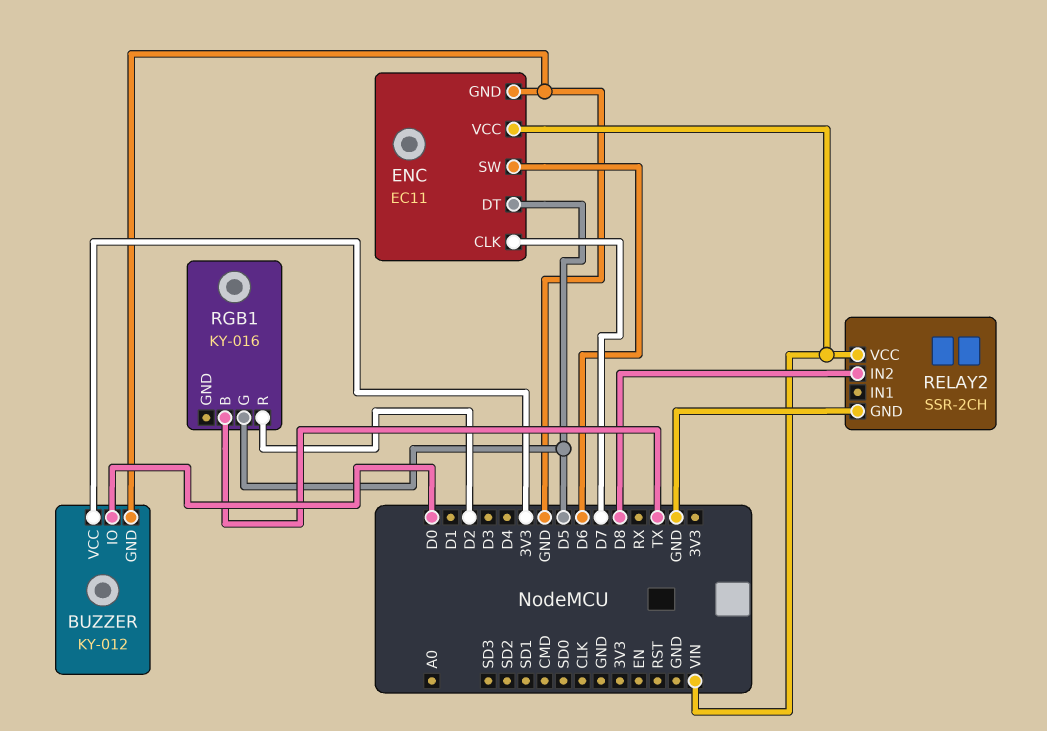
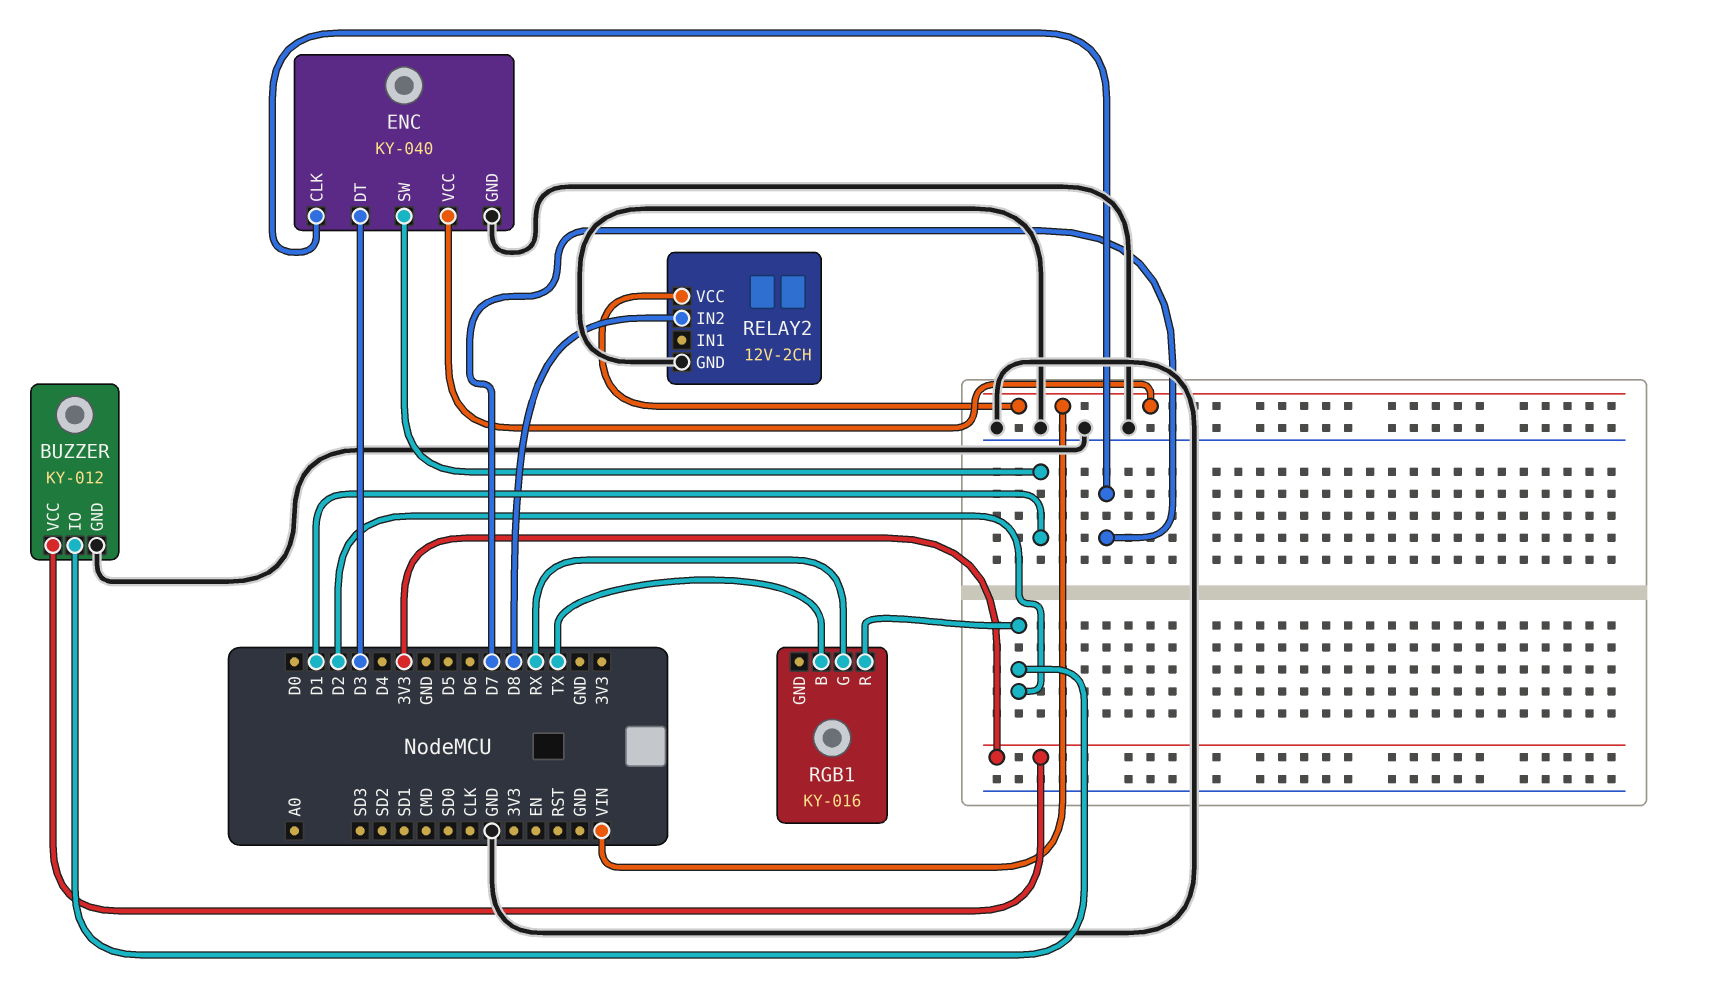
BUZZER pin IO: D0 -> D2
ENC: EC11 -> KY-040
ENC pin DT: D5 -> D3
ENC pin SW: D6 -> D1
RELAY2: SSR-2CH -> 12V-2CH
RGB1 pin G: D5 -> RX

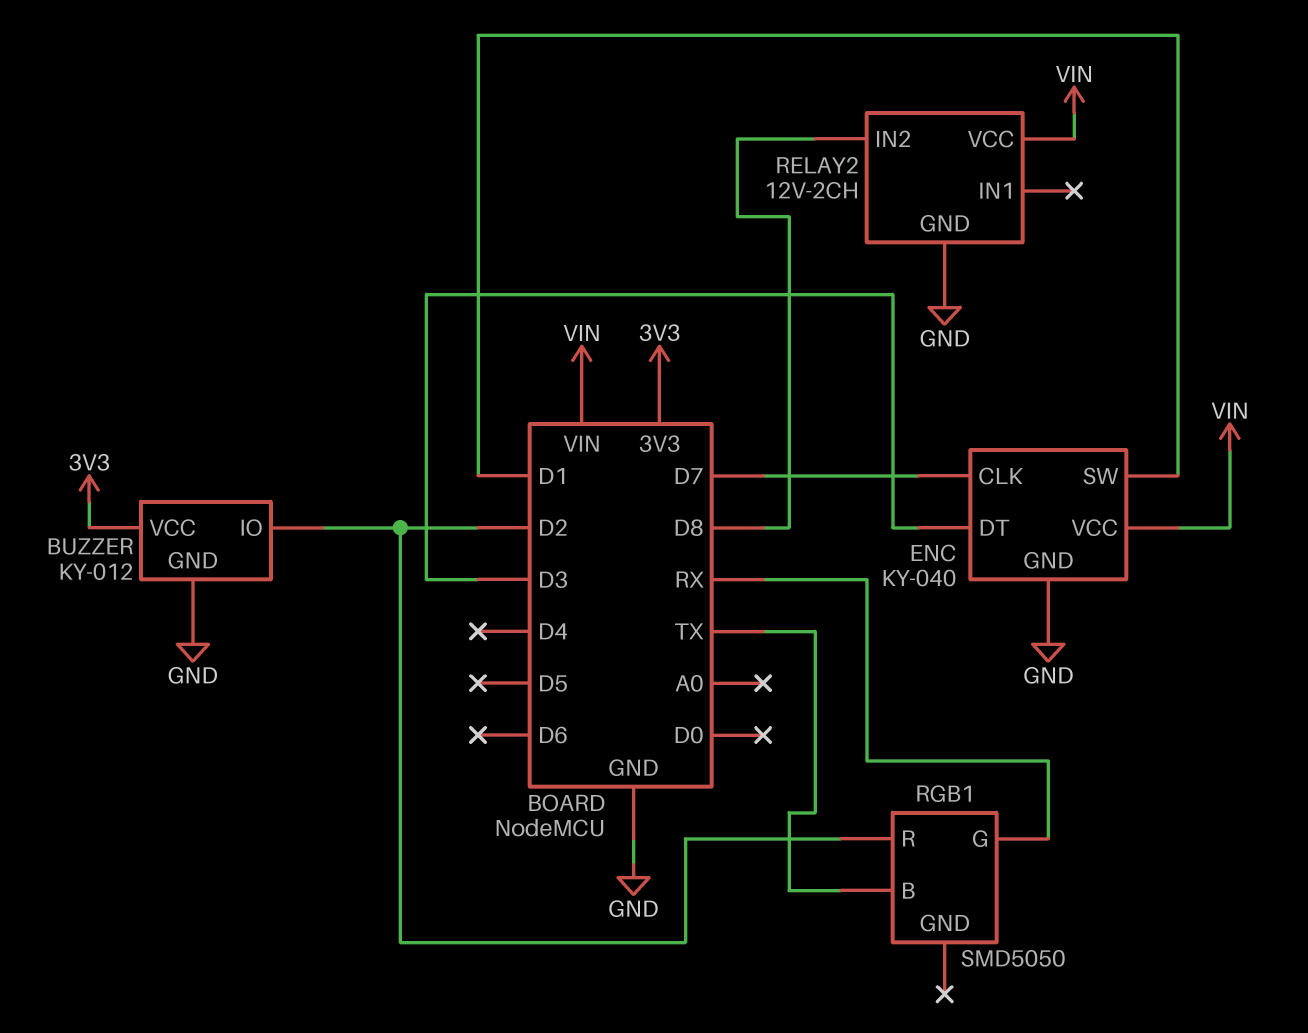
RGB1: KY-016 -> SMD5050

